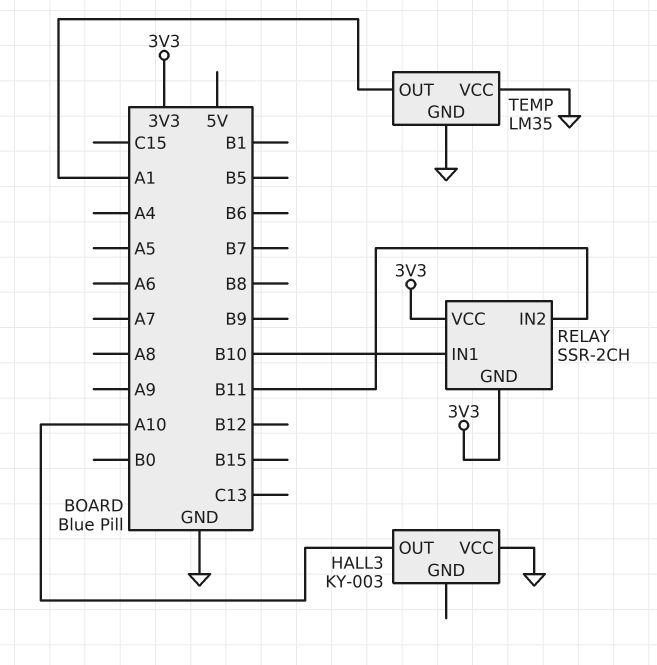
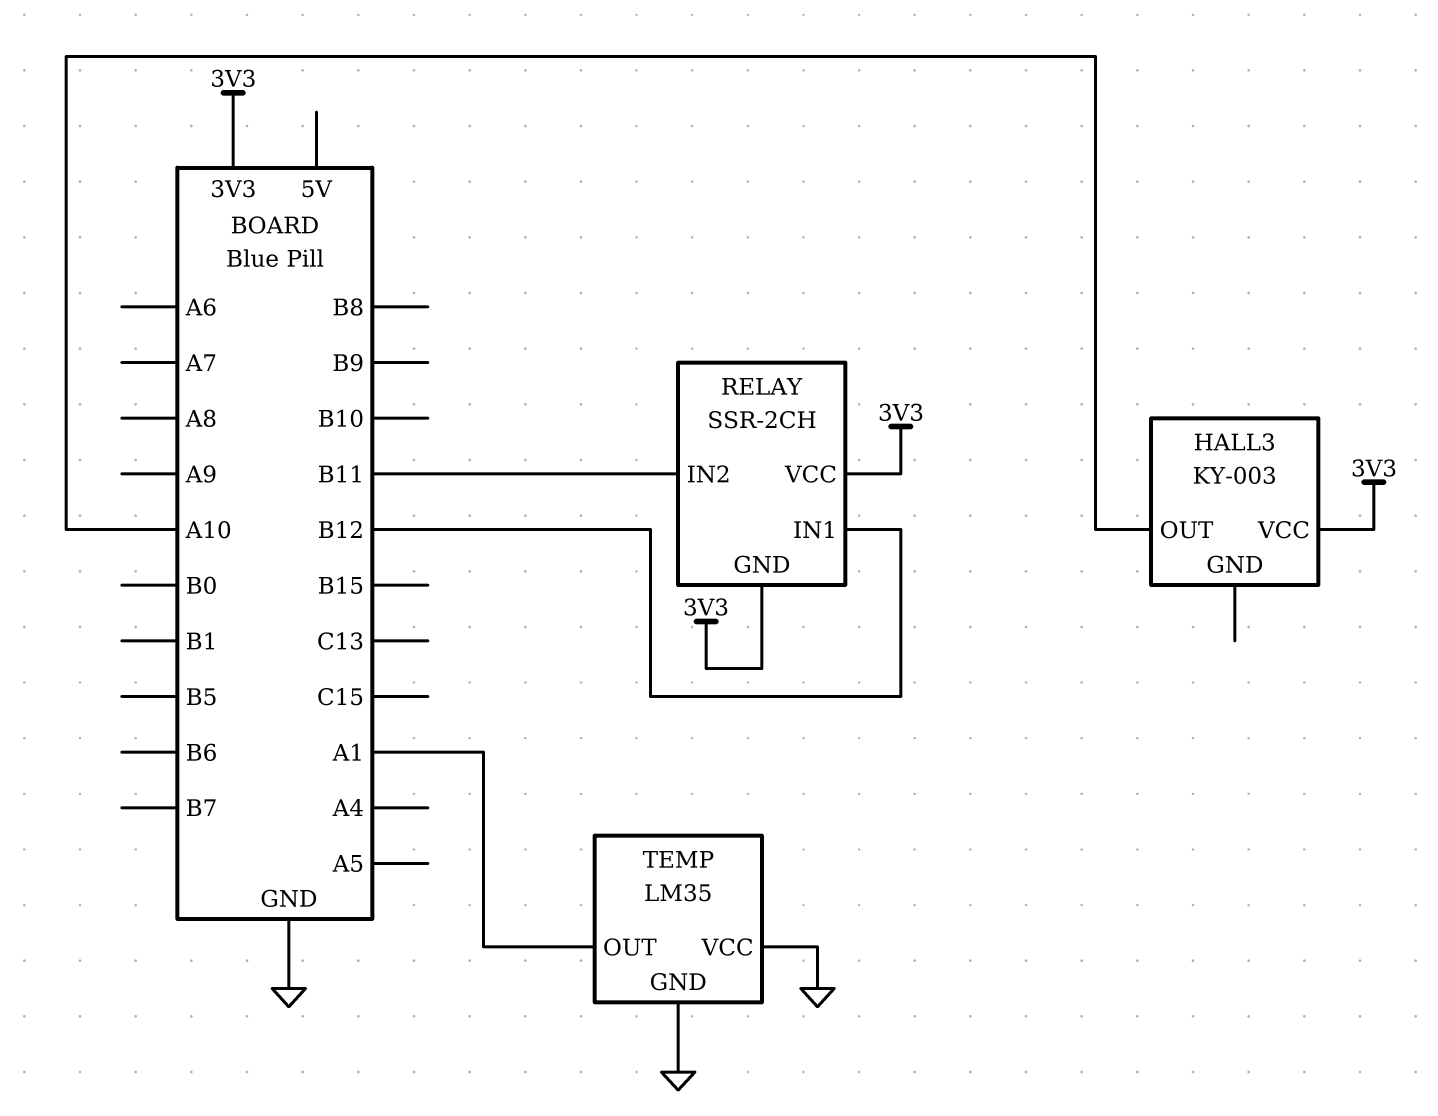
HALL3 pin VCC: GND -> 3V3
RELAY pin IN1: B10 -> B12

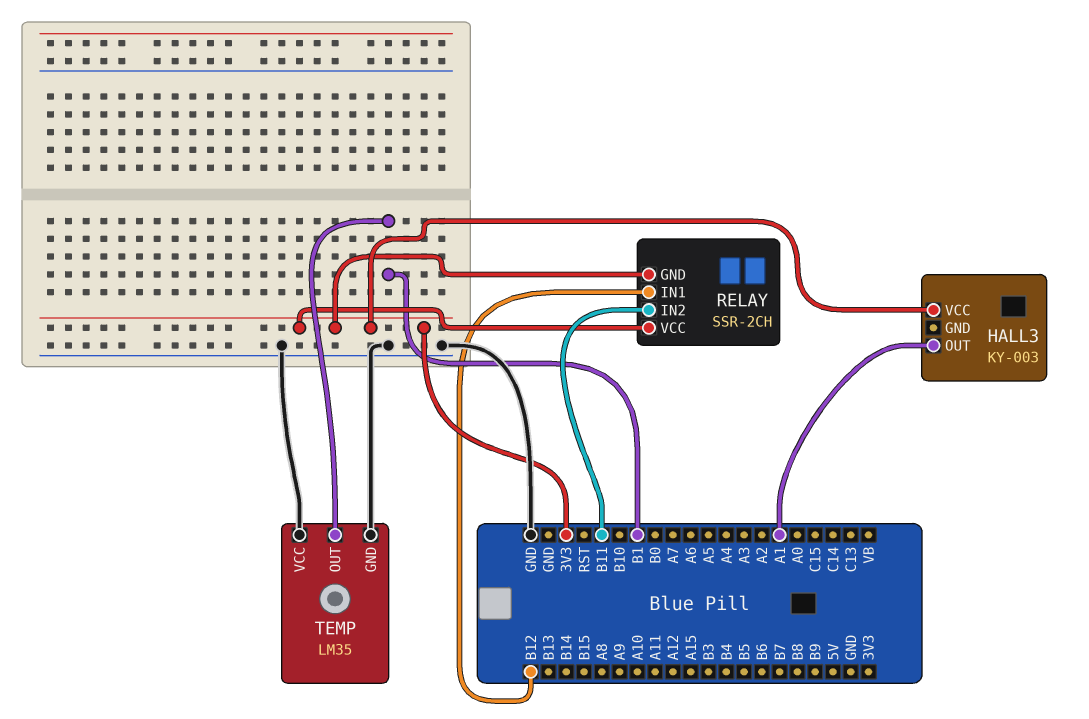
HALL3 pin OUT: A10 -> A1
TEMP pin OUT: A1 -> B1

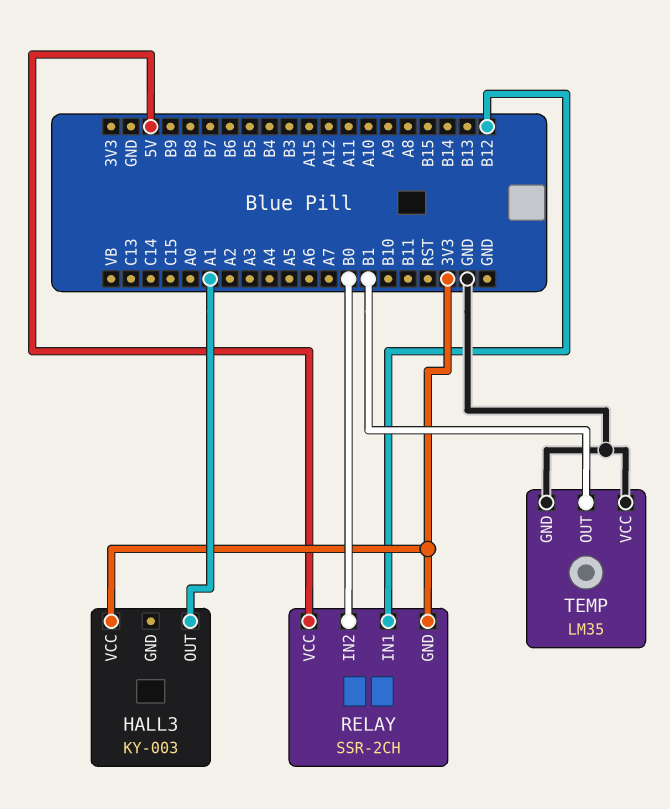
RELAY pin IN2: B11 -> B0
RELAY pin VCC: 3V3 -> 5V

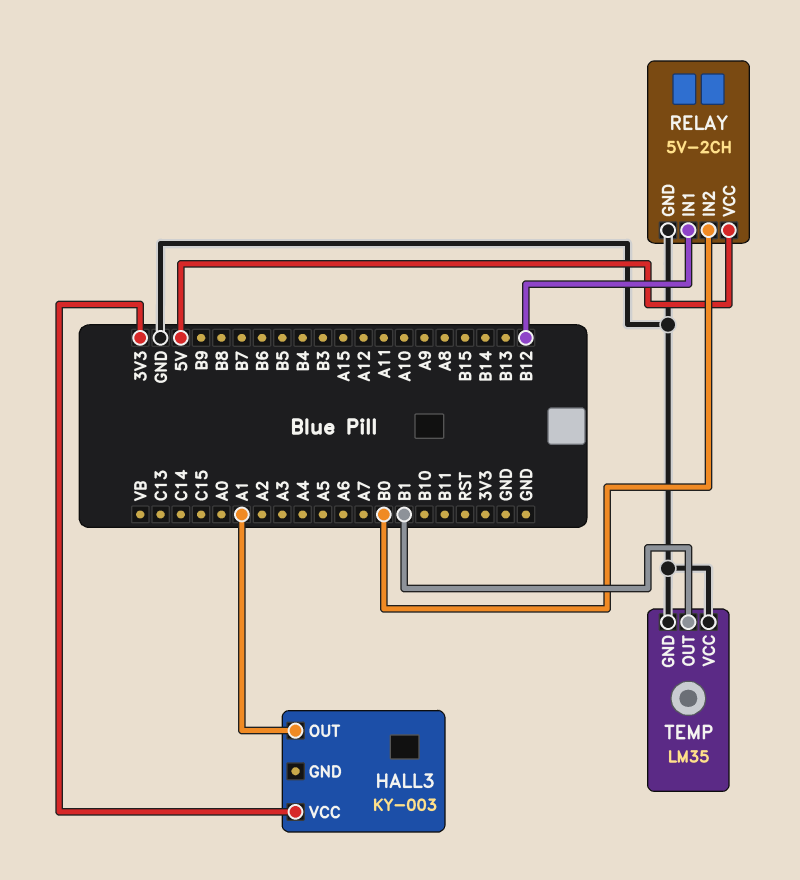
RELAY: SSR-2CH -> 5V-2CH
RELAY pin GND: 3V3 -> GND

